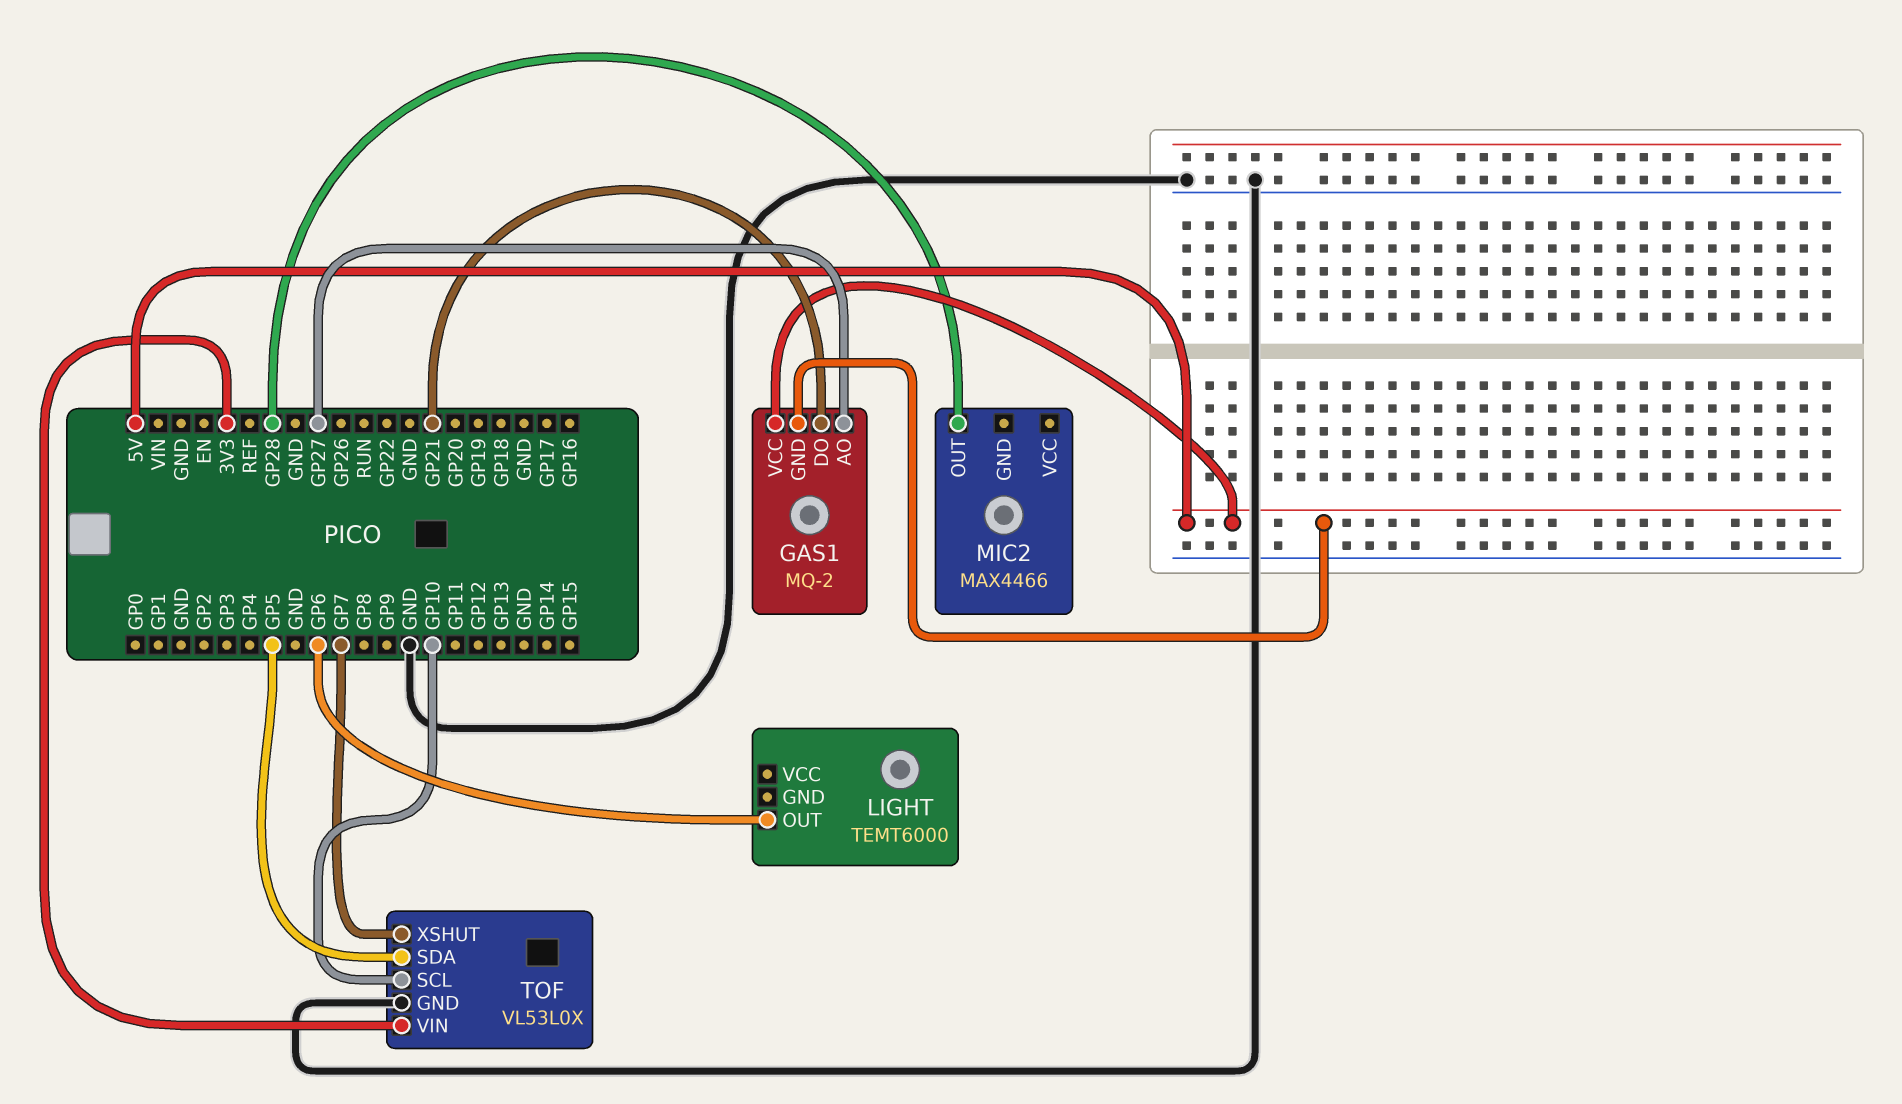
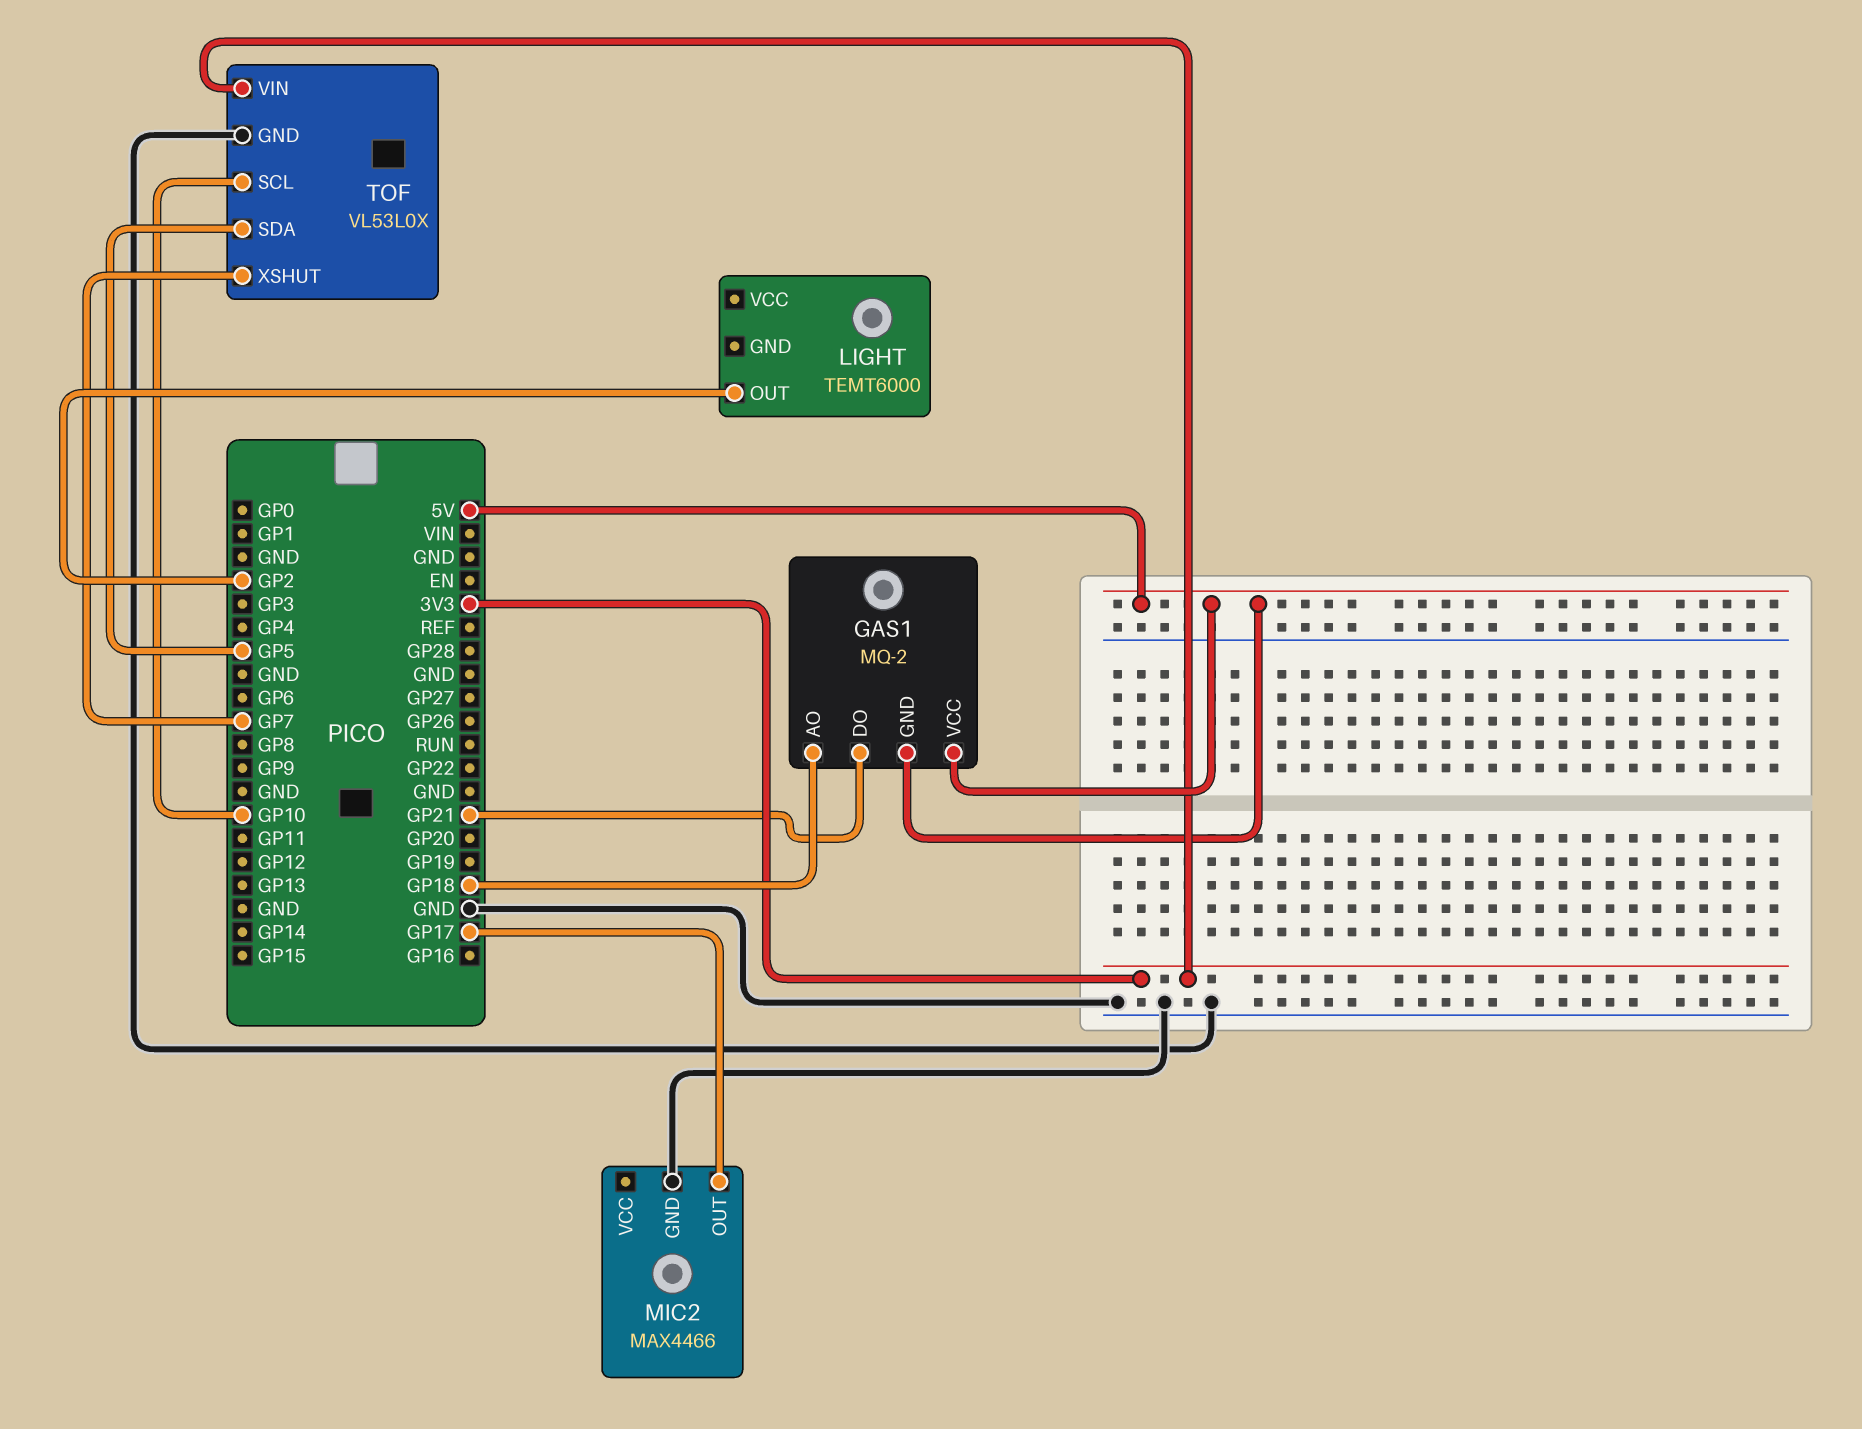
GAS1 pin AO: GP27 -> GP18
LIGHT pin OUT: GP6 -> GP2
MIC2 pin GND: none -> GND
MIC2 pin OUT: GP28 -> GP17

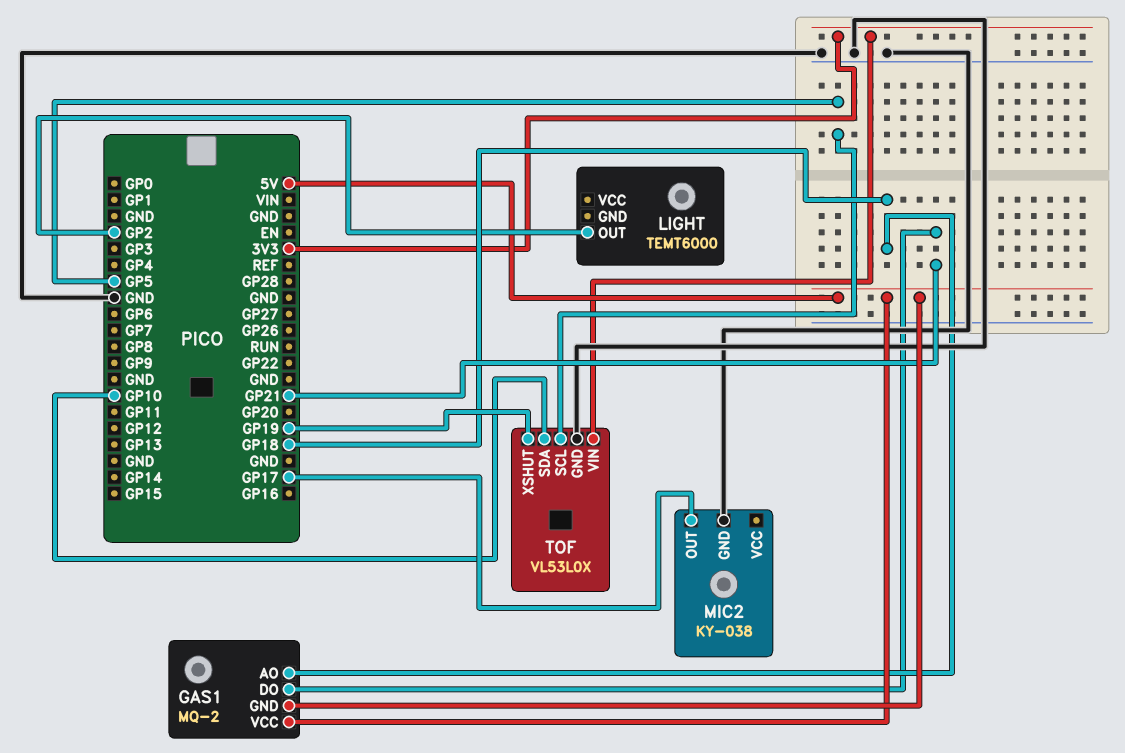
MIC2: MAX4466 -> KY-038
TOF pin SCL: GP10 -> GP5
TOF pin SDA: GP5 -> GP10
TOF pin XSHUT: GP7 -> GP19

